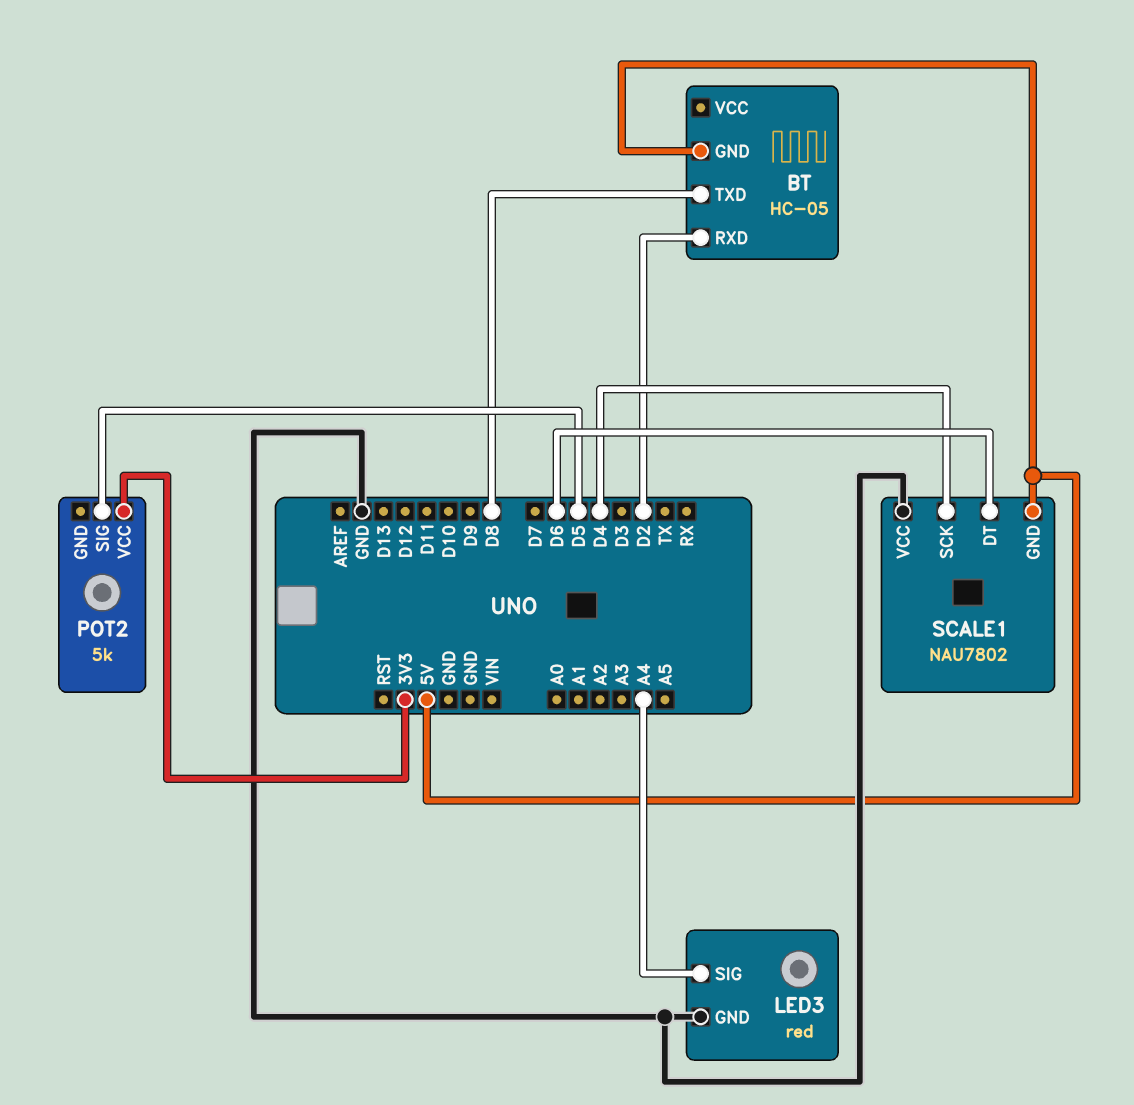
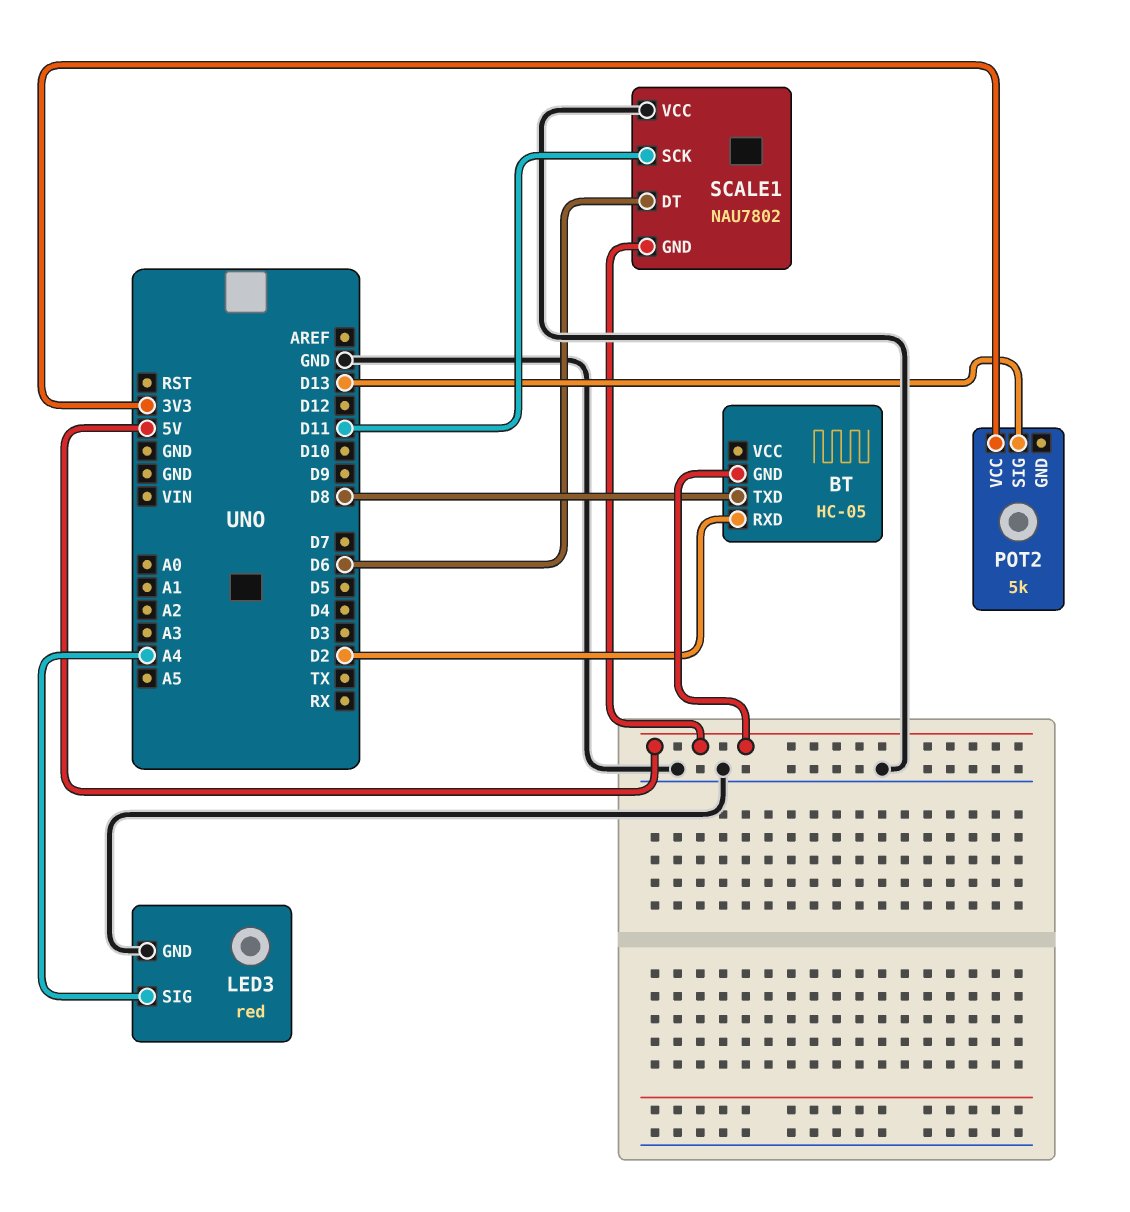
POT2 pin SIG: D5 -> D13
SCALE1 pin SCK: D4 -> D11

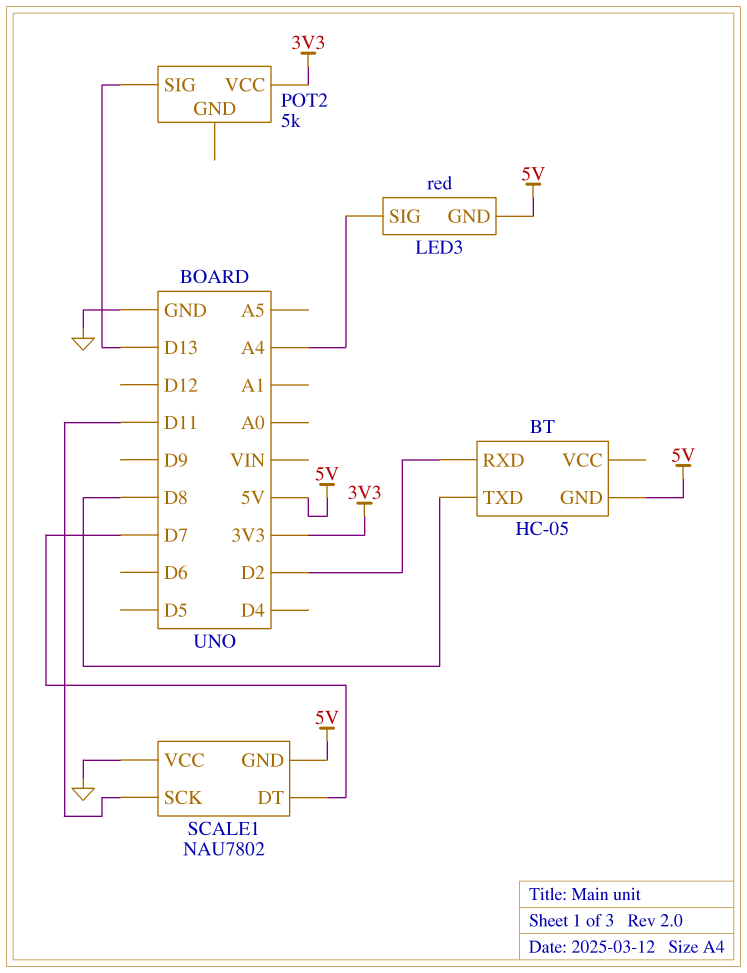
LED3 pin GND: GND -> 5V
SCALE1 pin DT: D6 -> D7

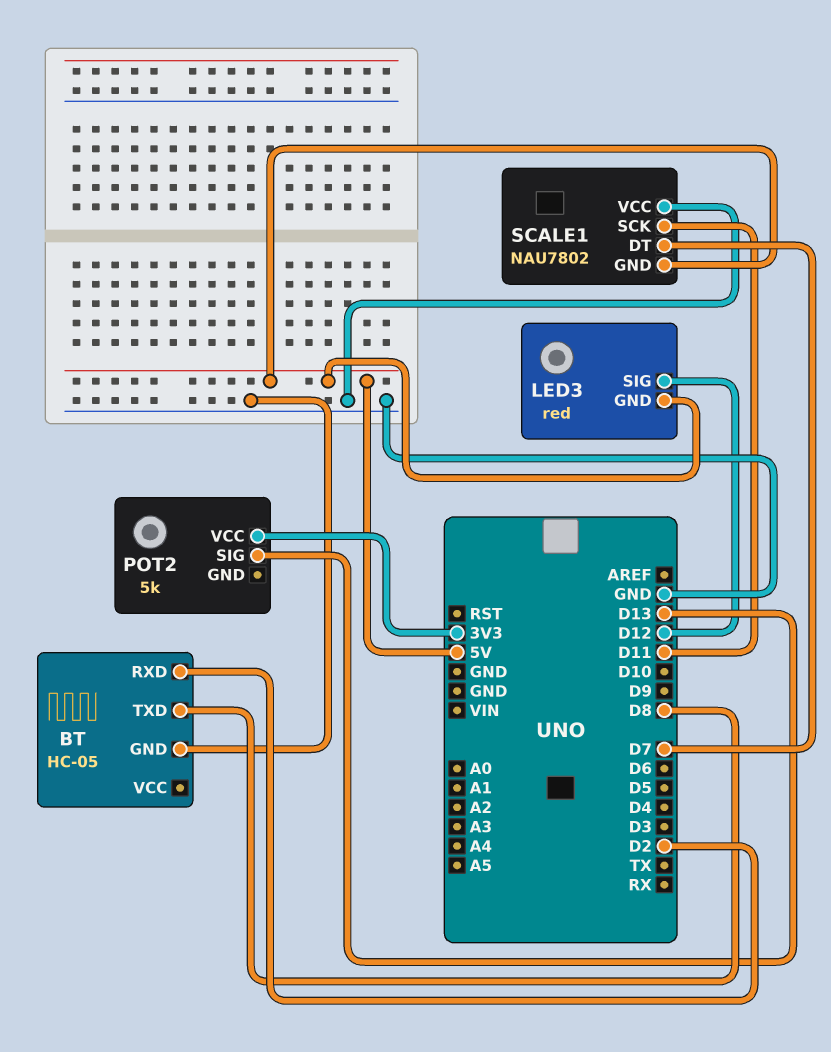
BT pin GND: 5V -> GND
LED3 pin SIG: A4 -> D12

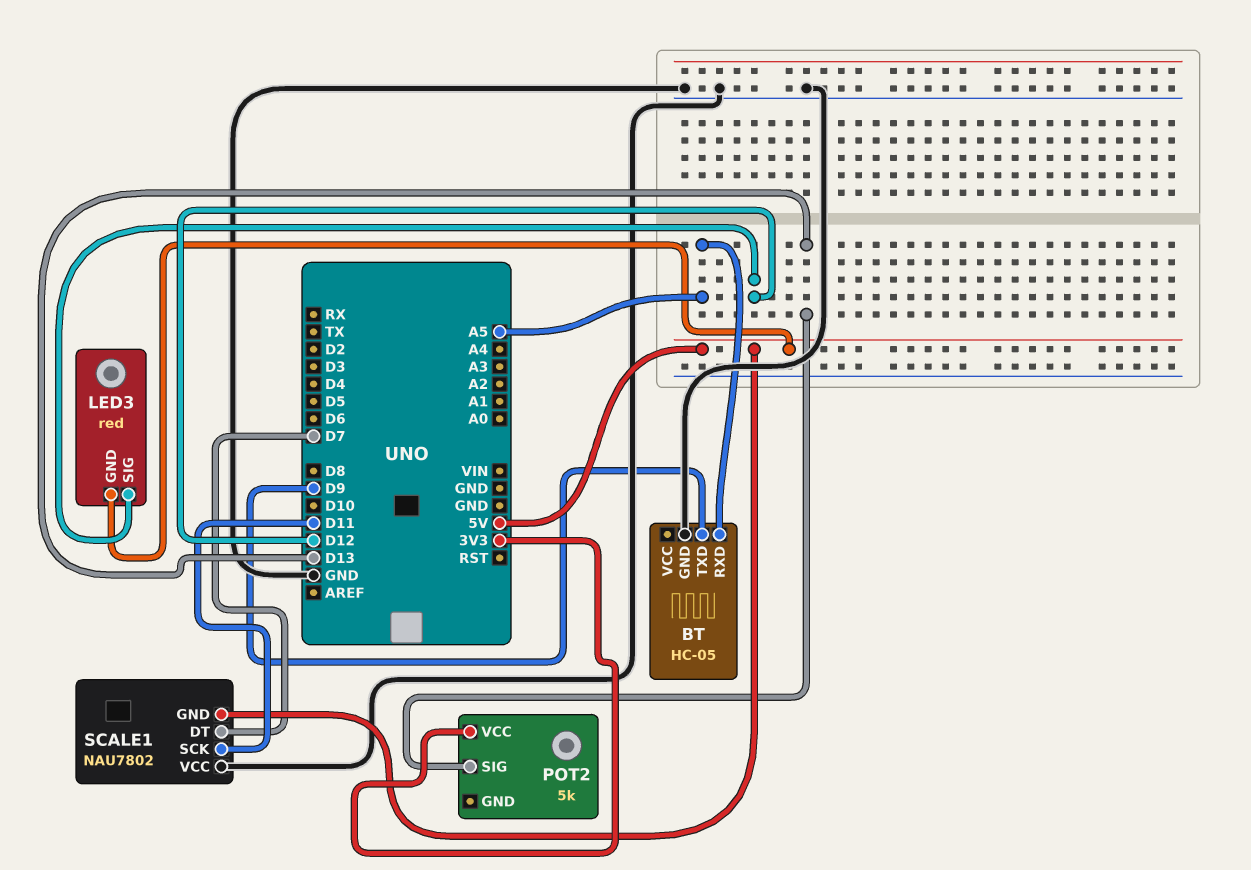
BT pin RXD: D2 -> A5
BT pin TXD: D8 -> D9

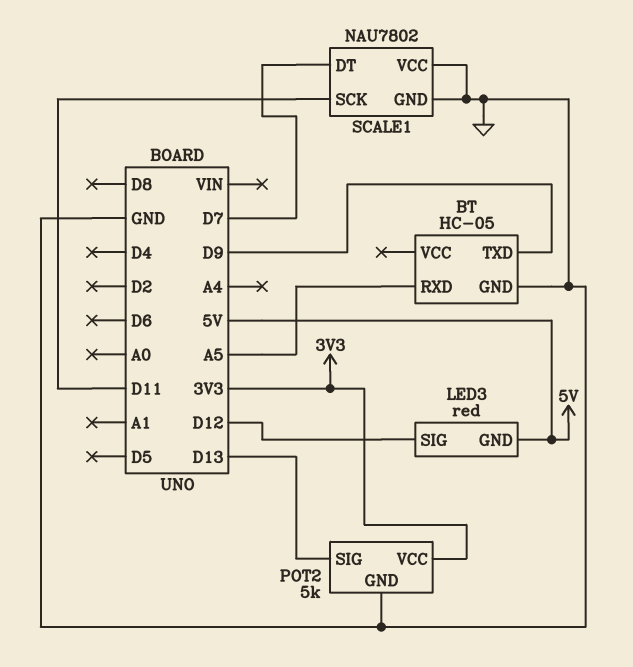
POT2 pin GND: none -> GND
SCALE1 pin GND: 5V -> GND

